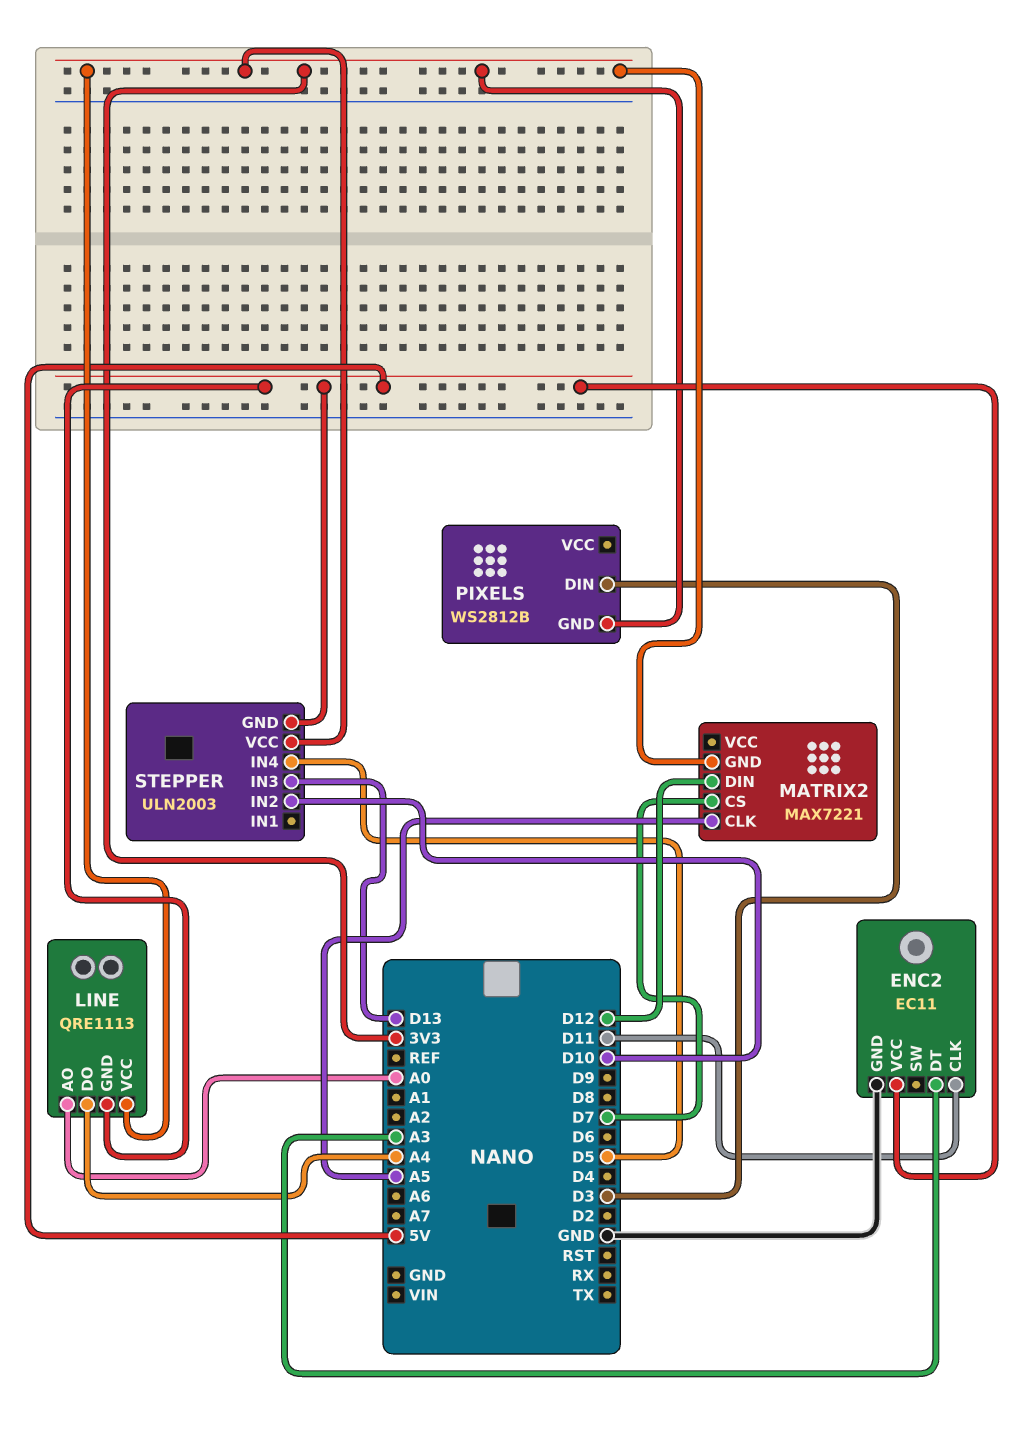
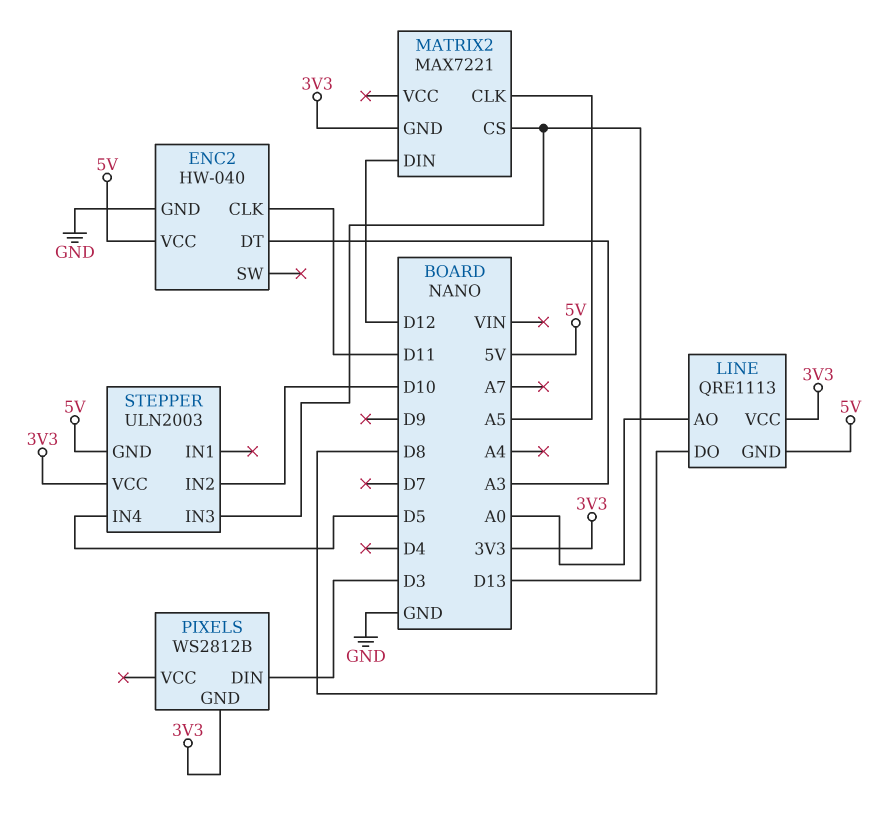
ENC2: EC11 -> HW-040
LINE pin DO: A4 -> D8
MATRIX2 pin CS: D7 -> D13

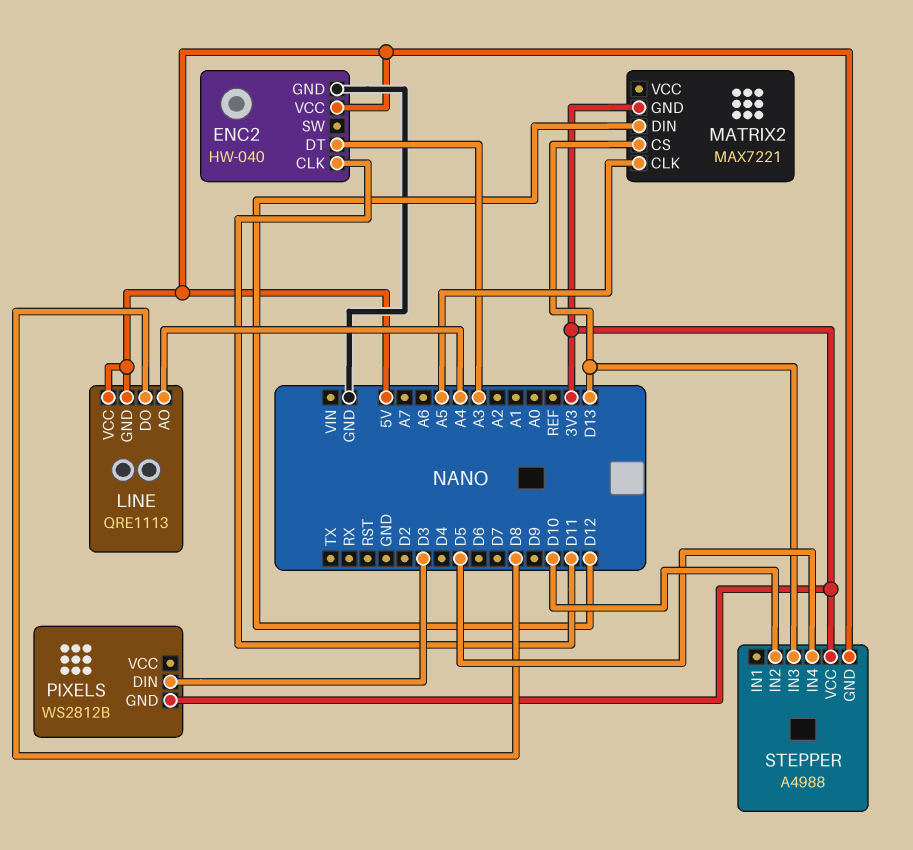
LINE pin AO: A0 -> A4
LINE pin VCC: 3V3 -> 5V
STEPPER: ULN2003 -> A4988

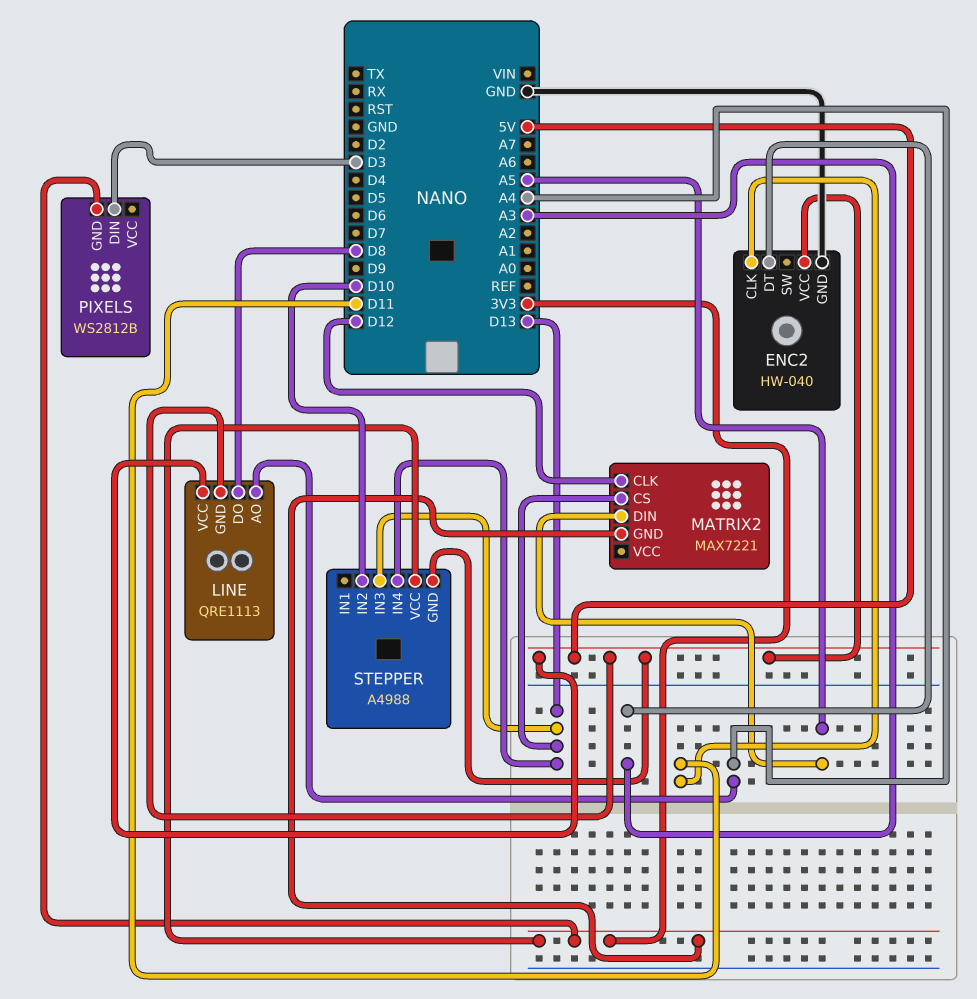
MATRIX2 pin CLK: A5 -> D12
MATRIX2 pin DIN: D12 -> A5
STEPPER pin IN4: D5 -> D13

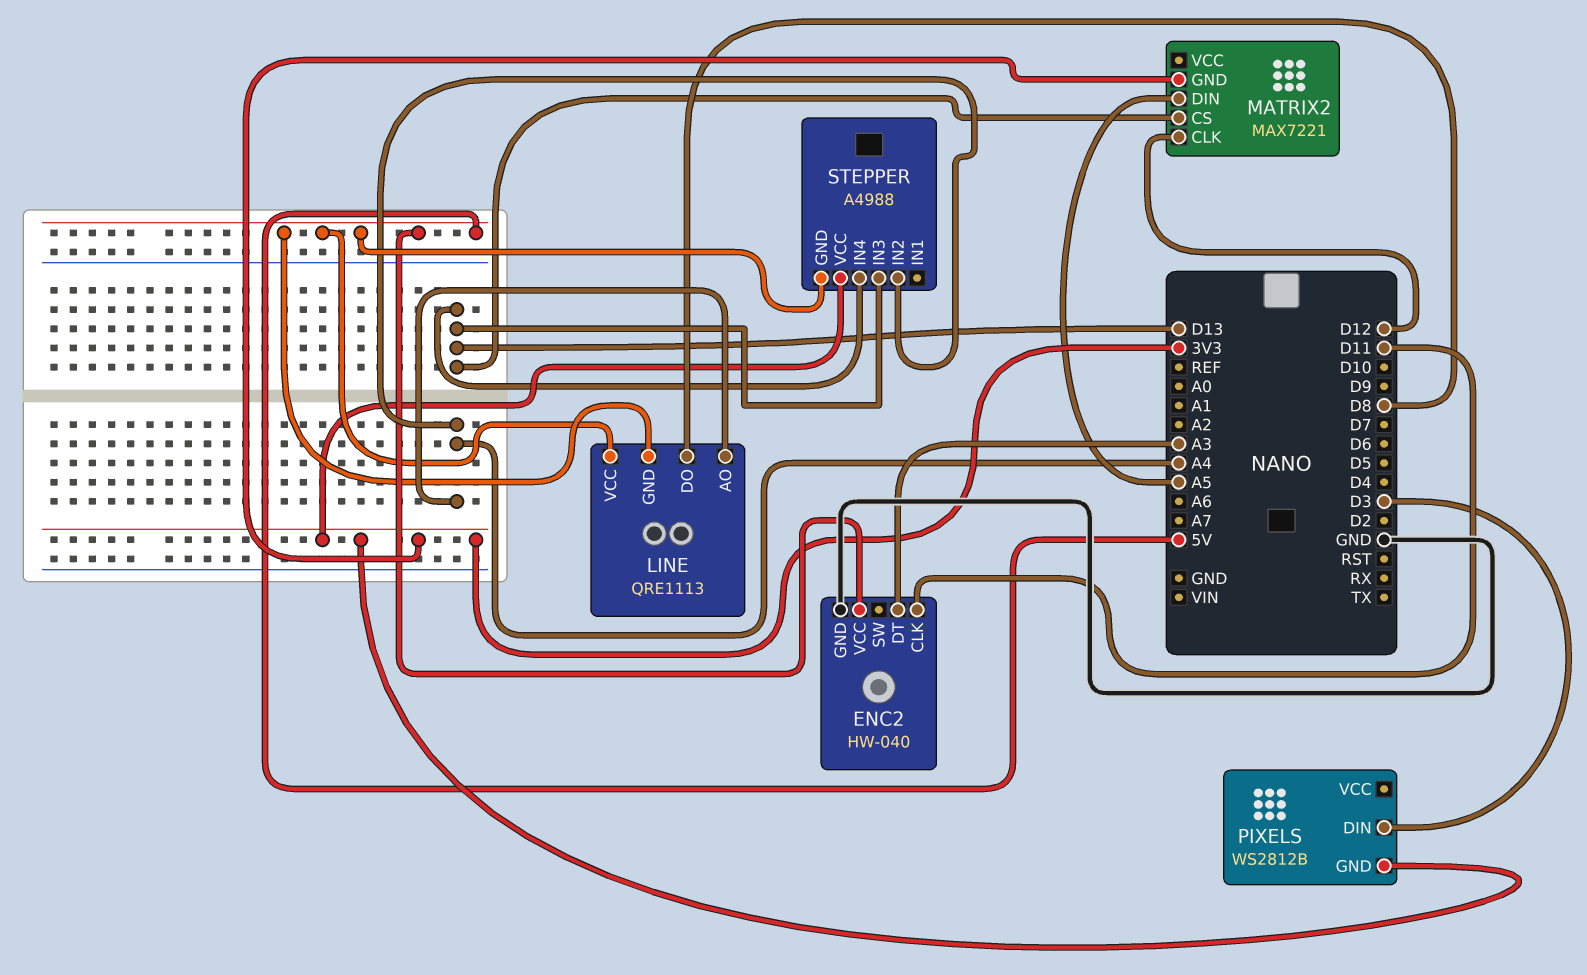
STEPPER pin IN2: D10 -> A4

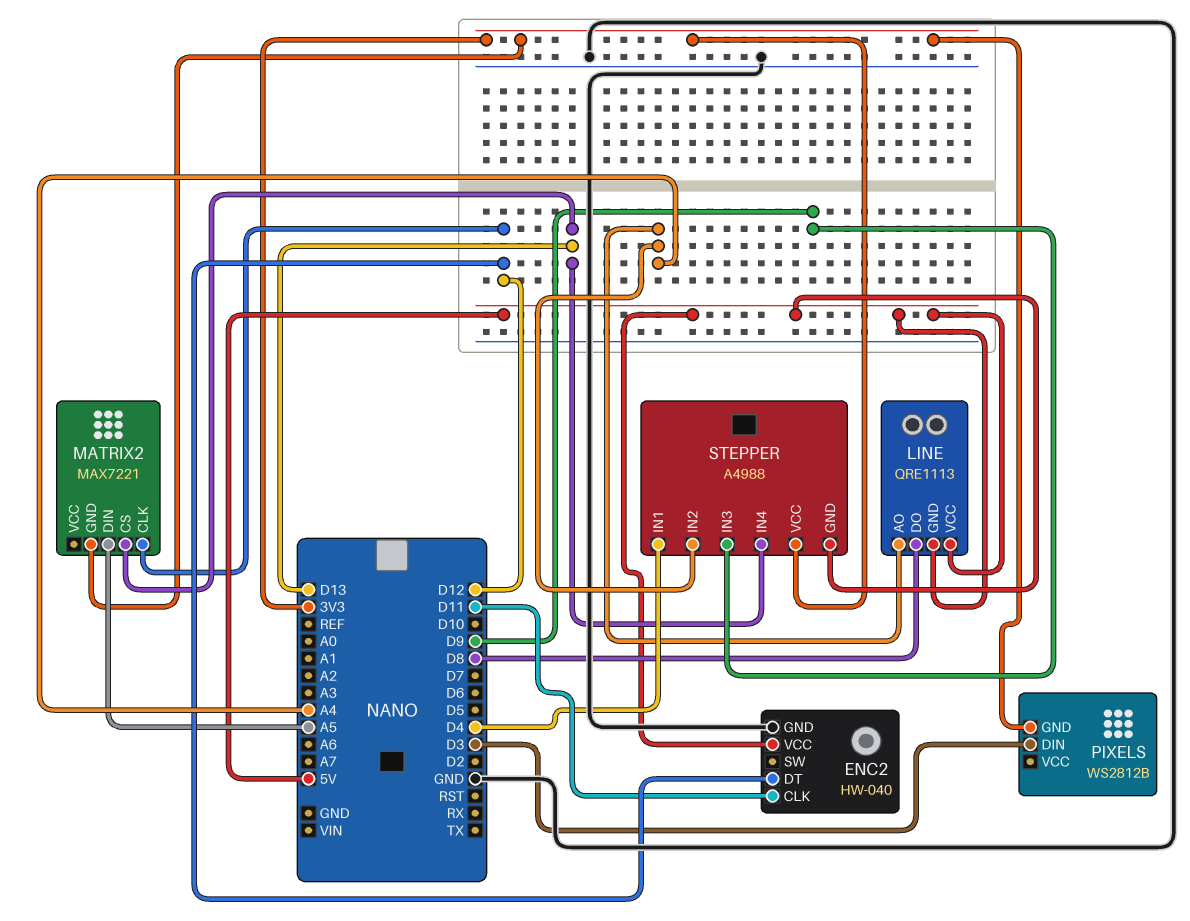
ENC2 pin DT: A3 -> D12
STEPPER pin IN1: none -> D4
STEPPER pin IN3: D13 -> D9

